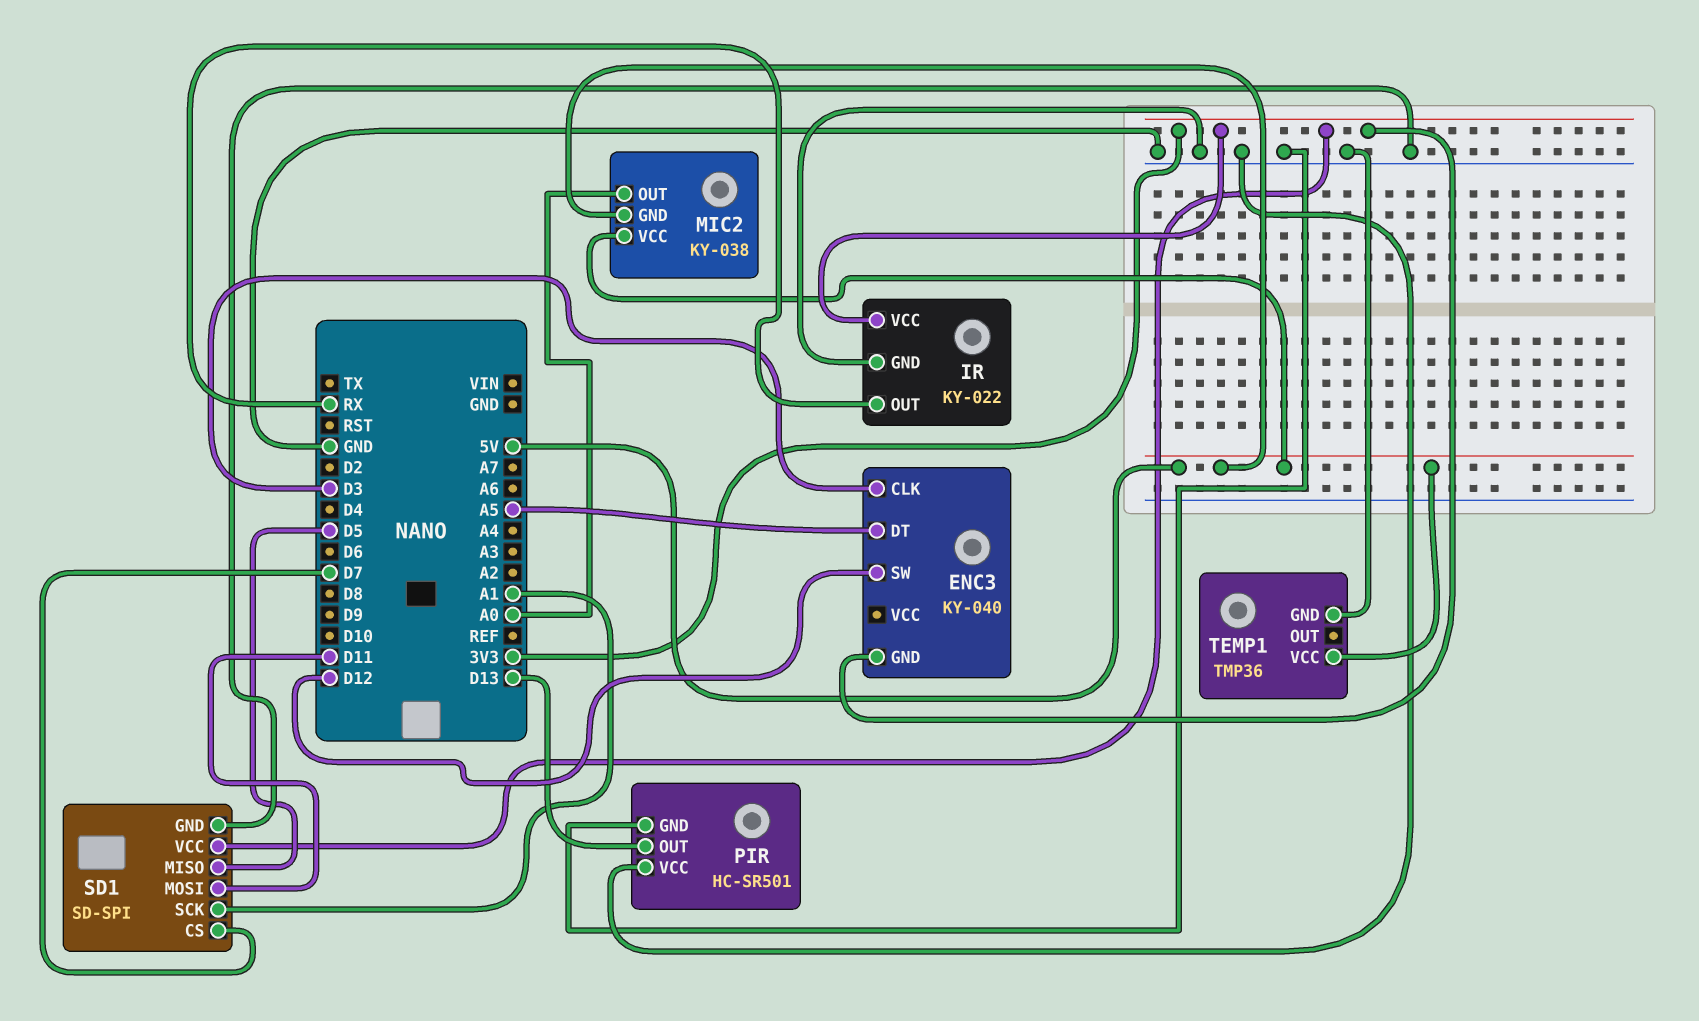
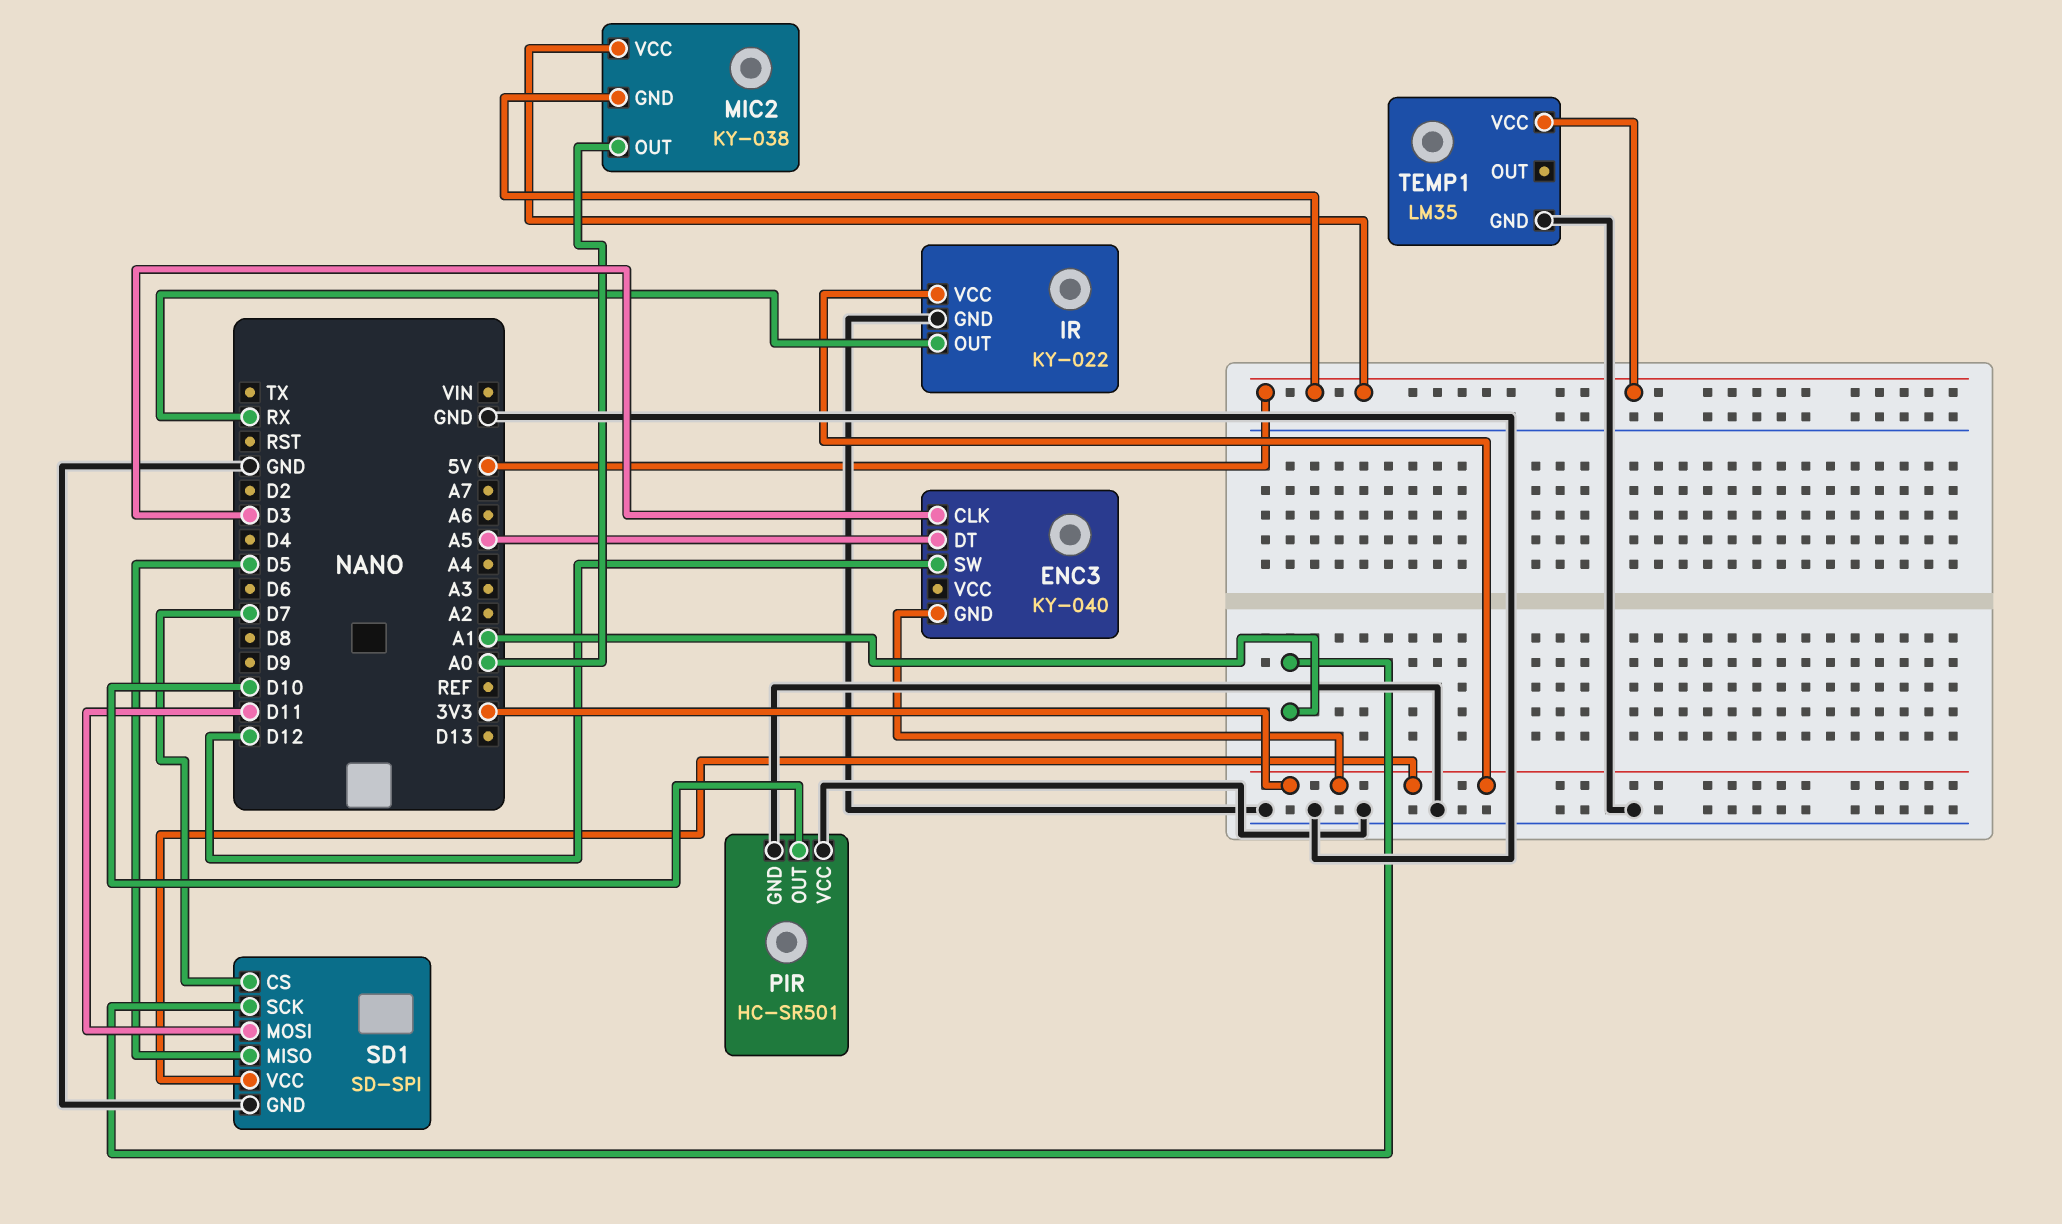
PIR pin OUT: D13 -> D10
TEMP1: TMP36 -> LM35

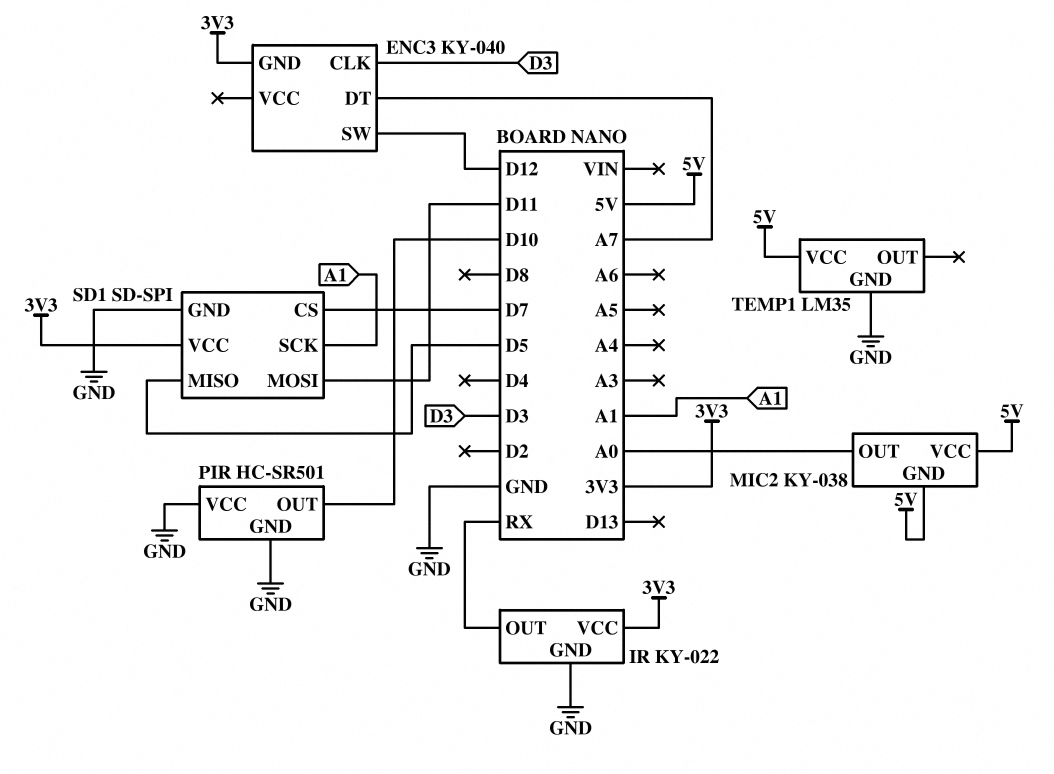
ENC3 pin DT: A5 -> A7

